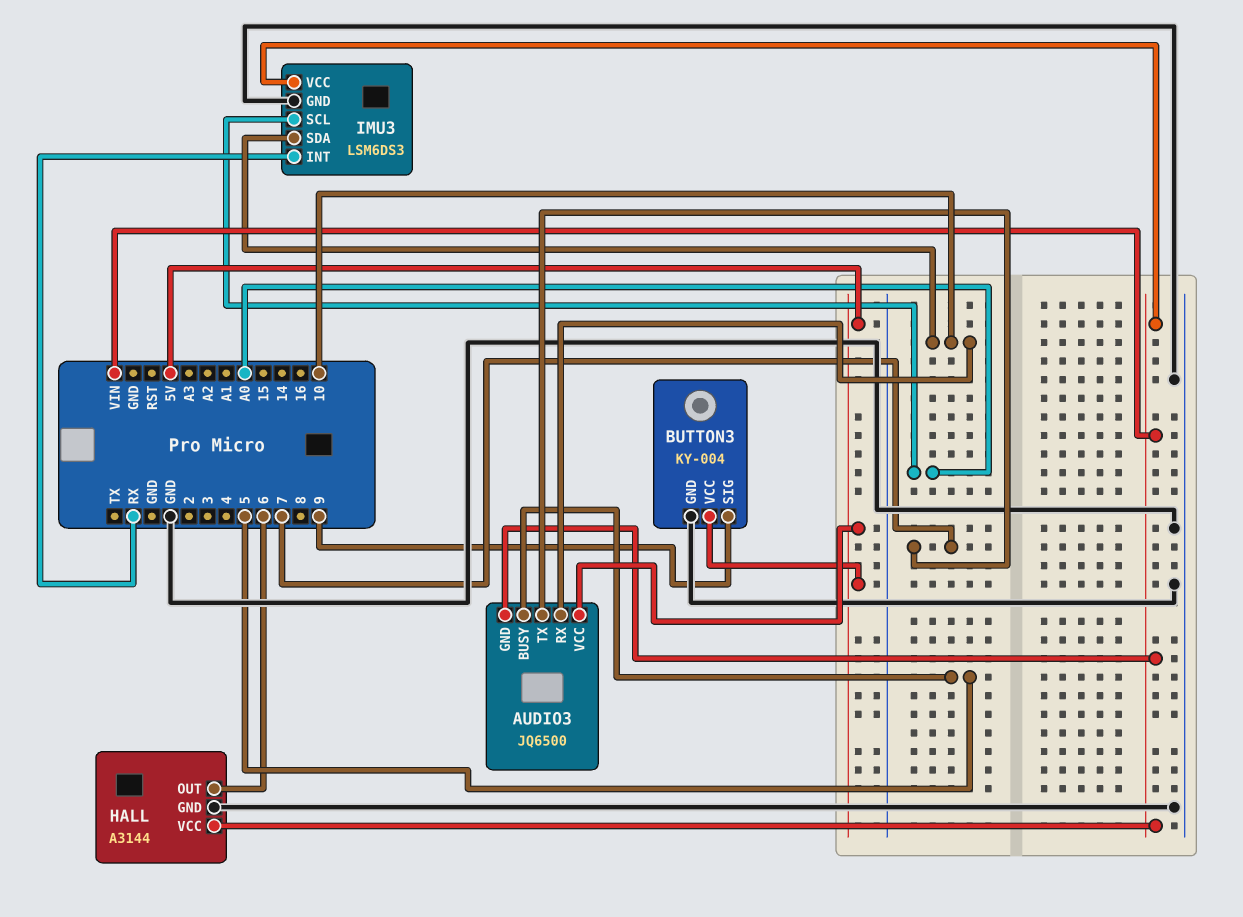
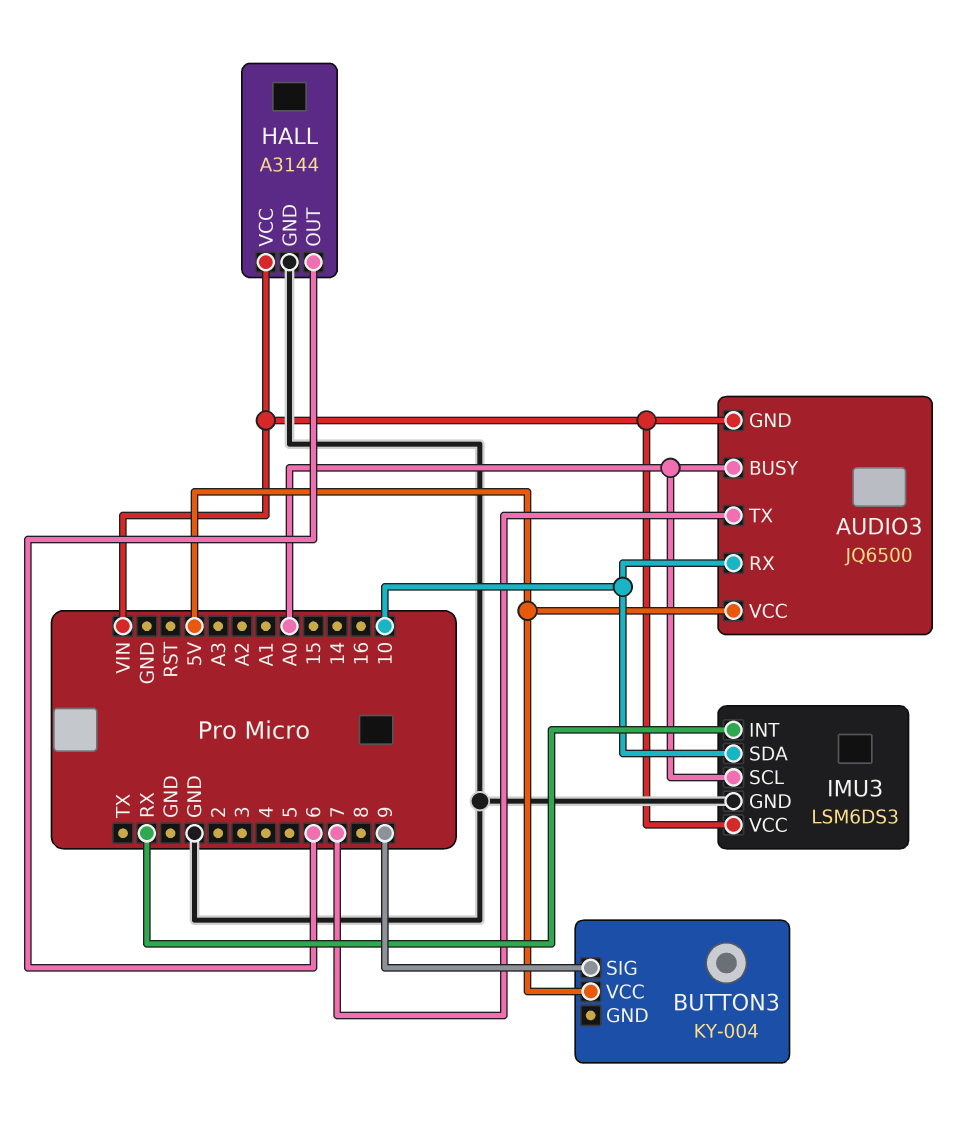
AUDIO3 pin BUSY: 5 -> A0
BUTTON3 pin GND: GND -> none

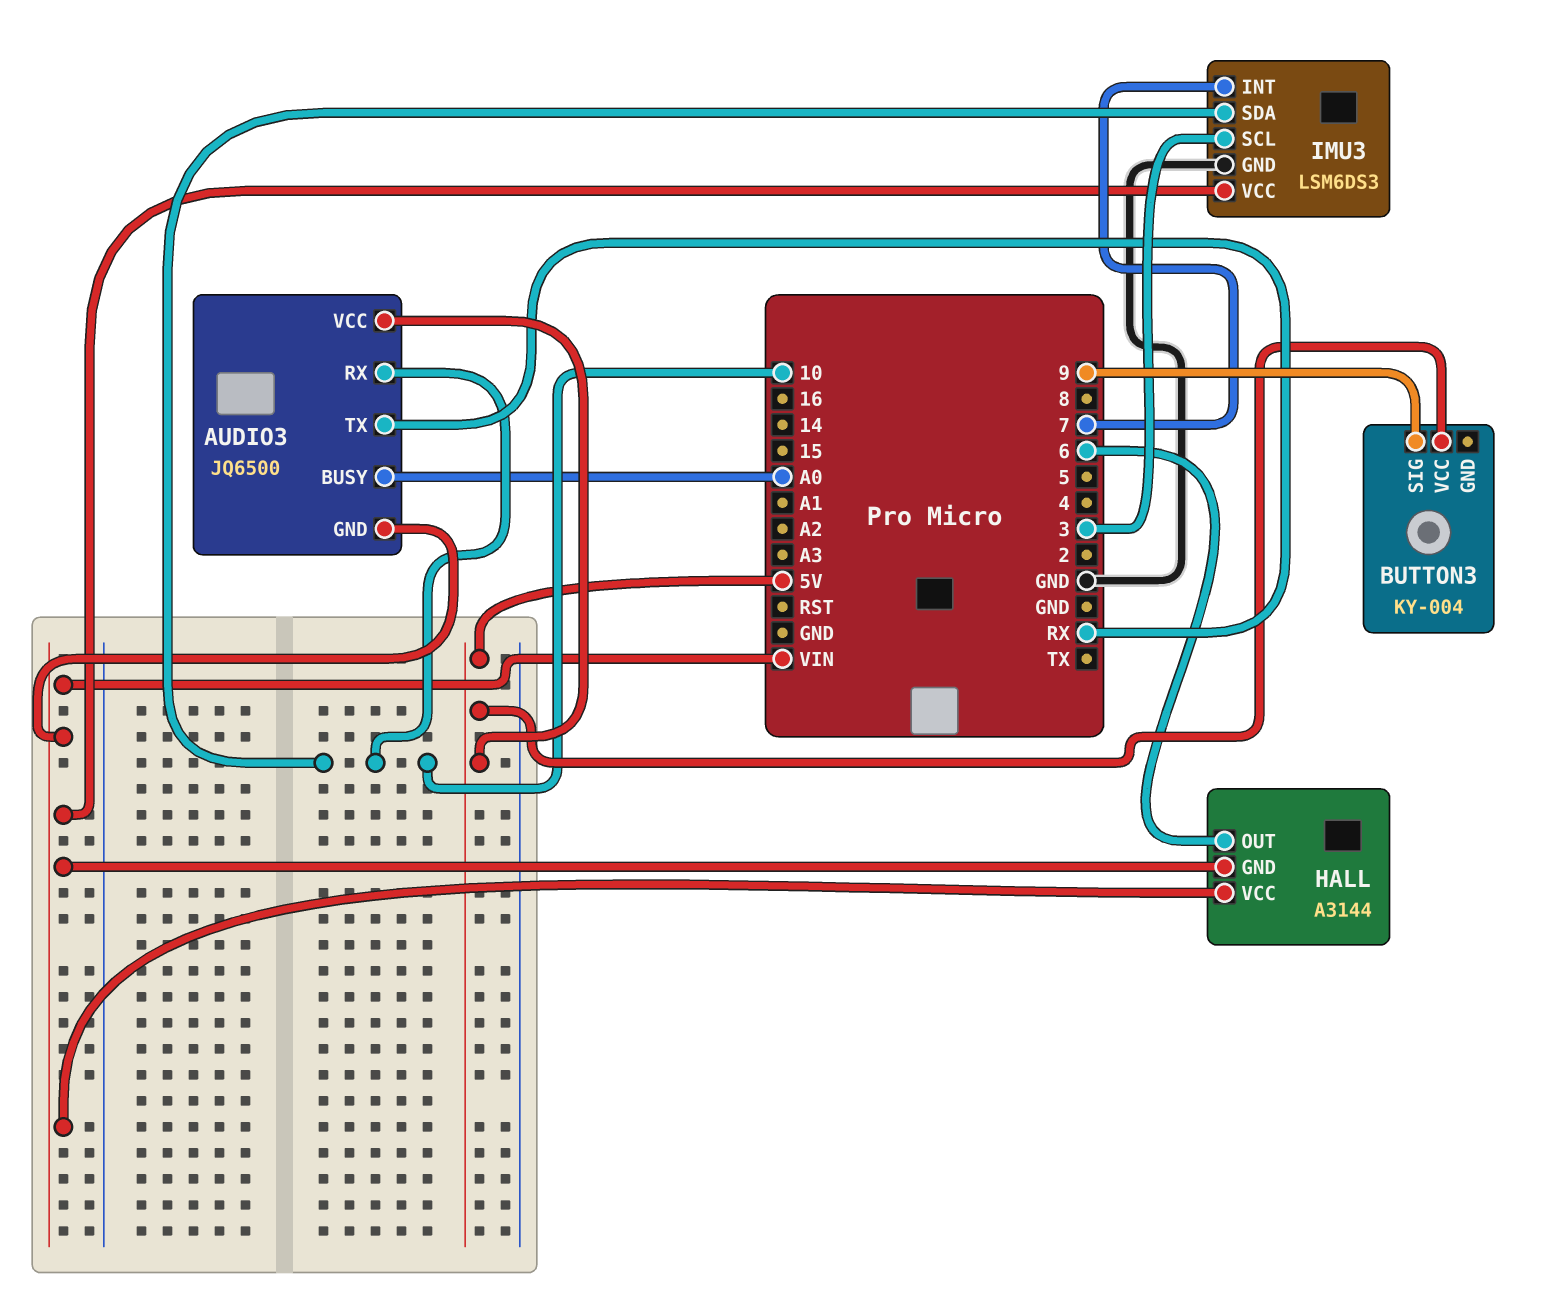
AUDIO3 pin TX: 7 -> RX
HALL pin GND: GND -> VIN
IMU3 pin INT: RX -> 7
IMU3 pin SCL: A0 -> 3

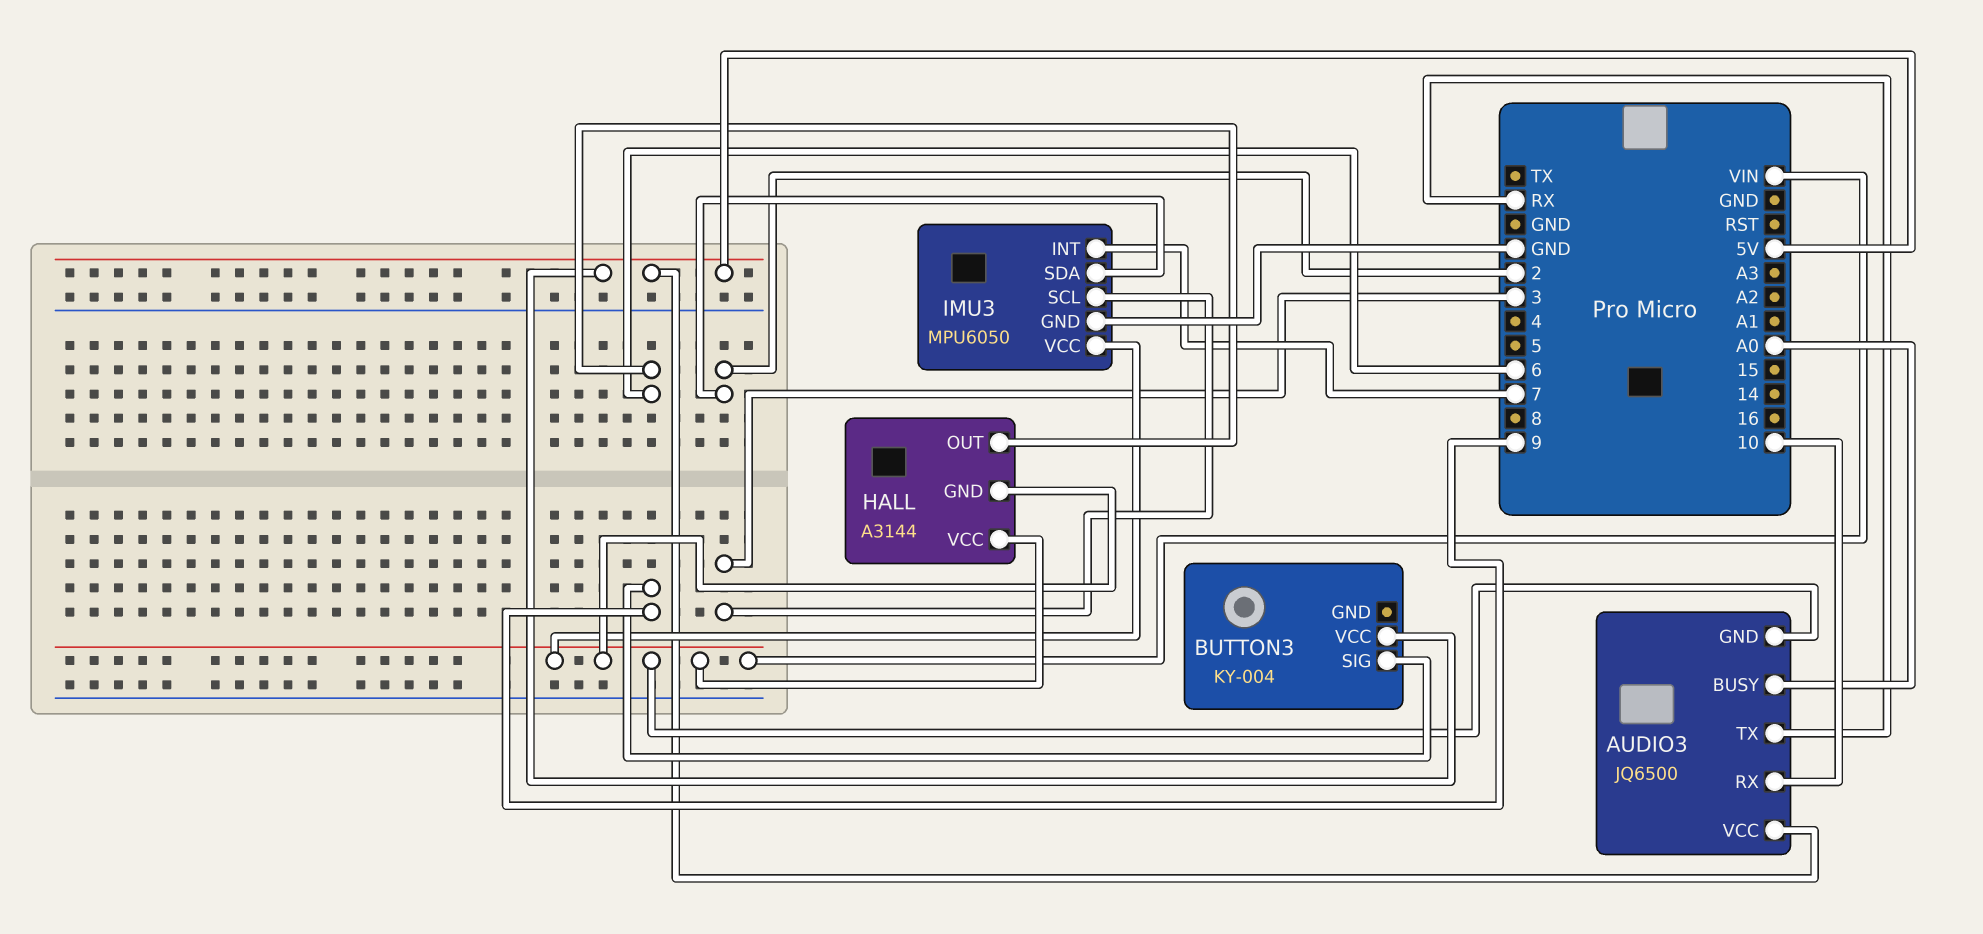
IMU3: LSM6DS3 -> MPU6050
IMU3 pin SDA: 10 -> 2

